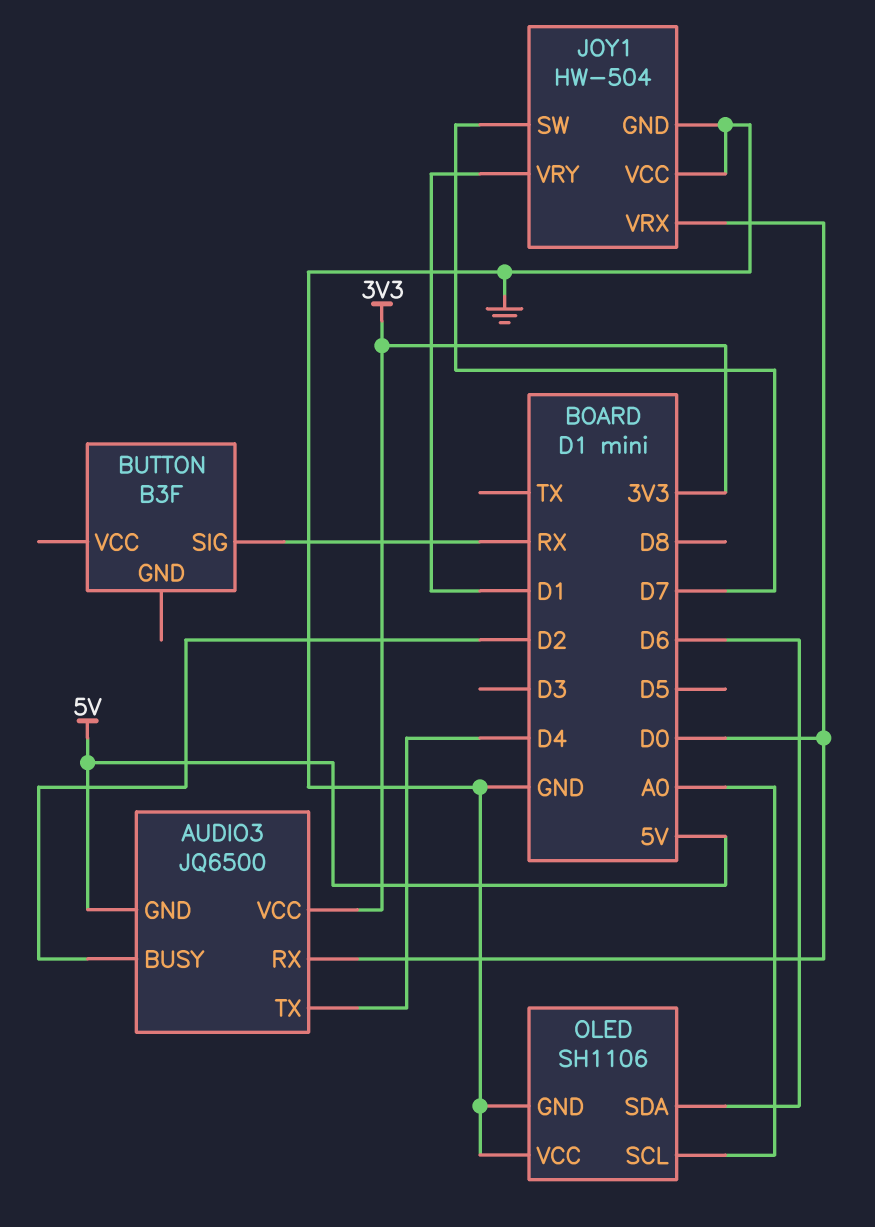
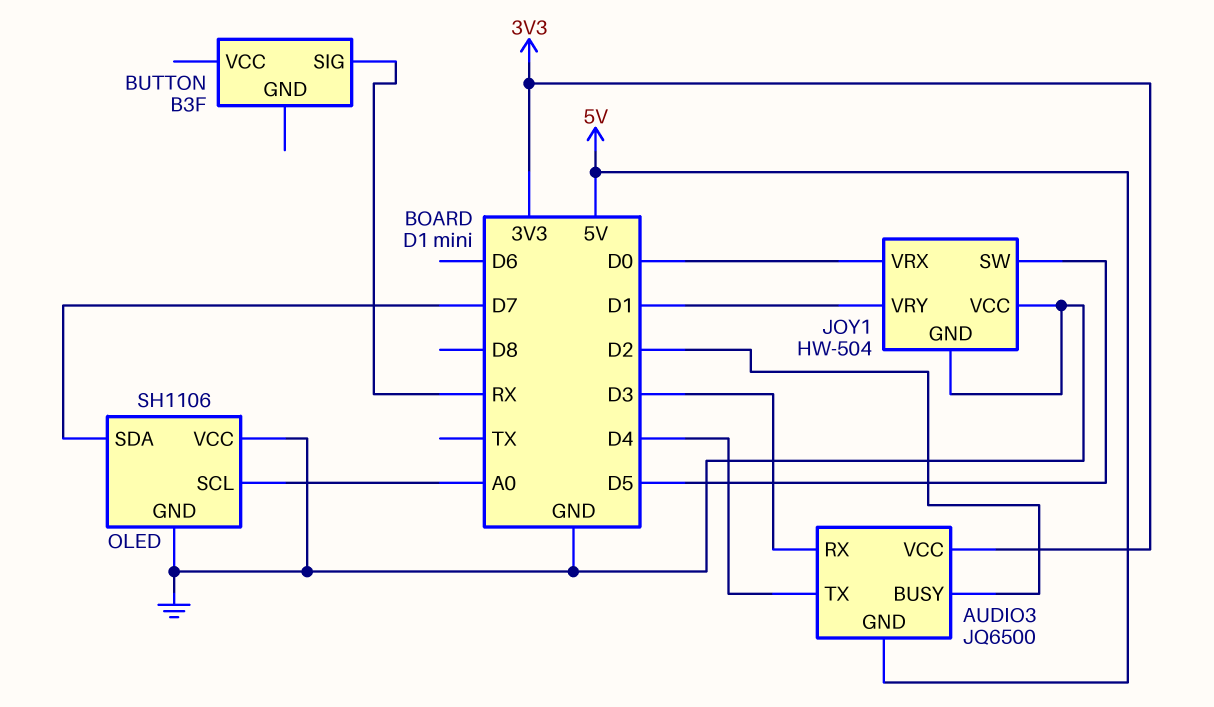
AUDIO3 pin RX: D0 -> D3
JOY1 pin SW: D7 -> D5
OLED pin SDA: D6 -> D7

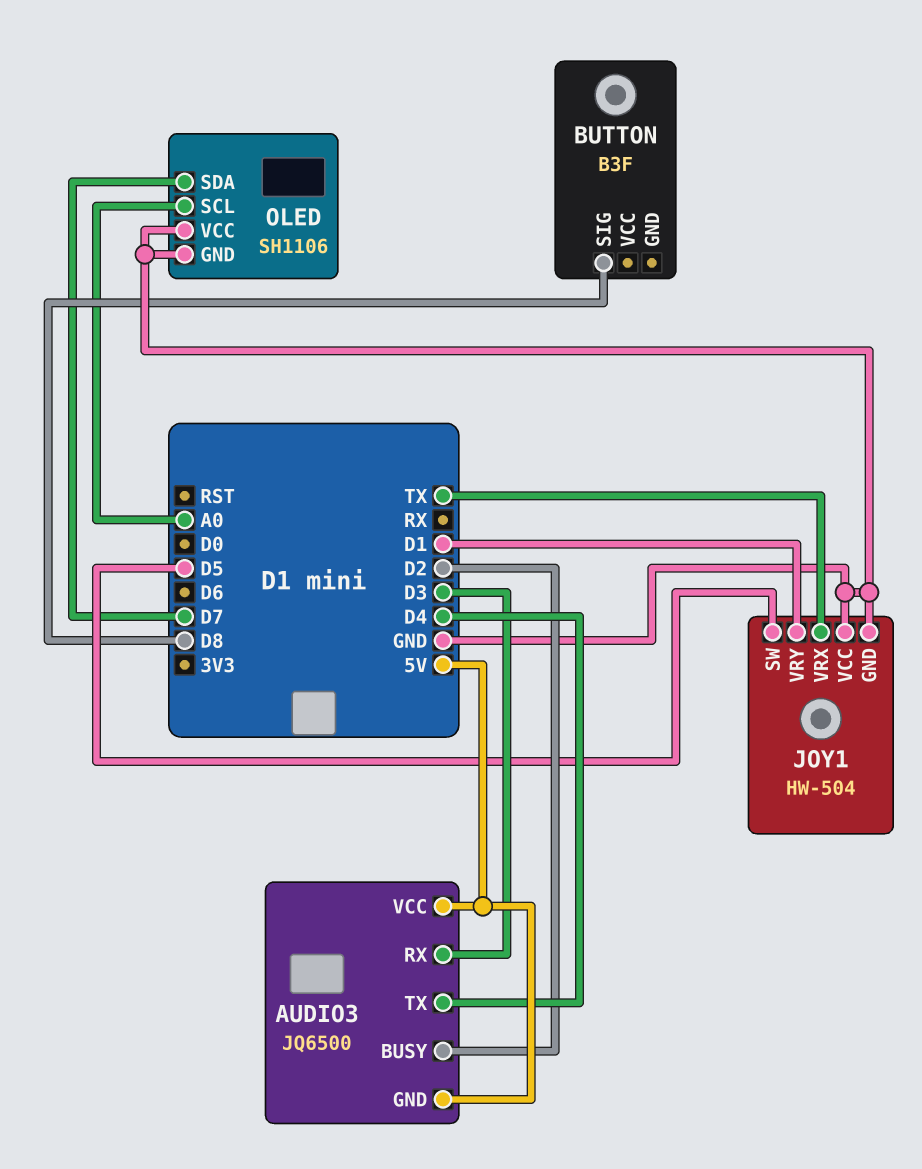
AUDIO3 pin VCC: 3V3 -> 5V
BUTTON pin SIG: RX -> D8
JOY1 pin VRX: D0 -> TX

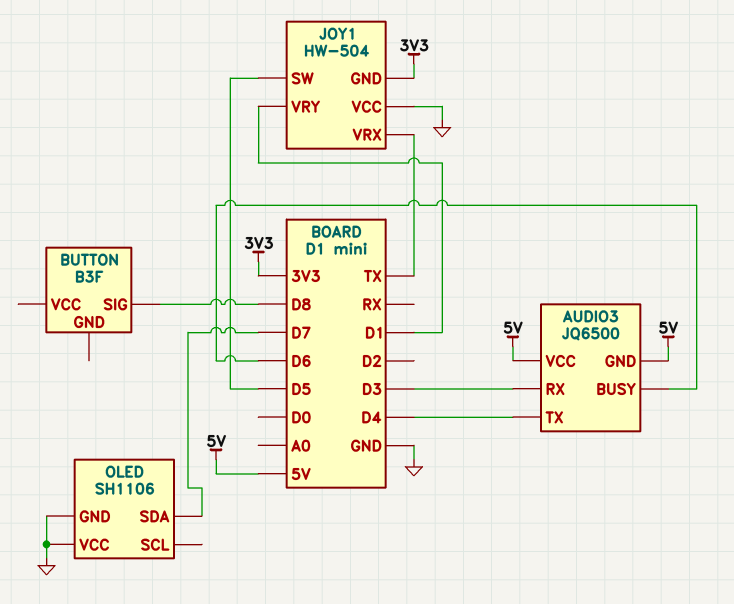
AUDIO3 pin BUSY: D2 -> D6
JOY1 pin GND: GND -> 3V3
OLED pin SCL: A0 -> none

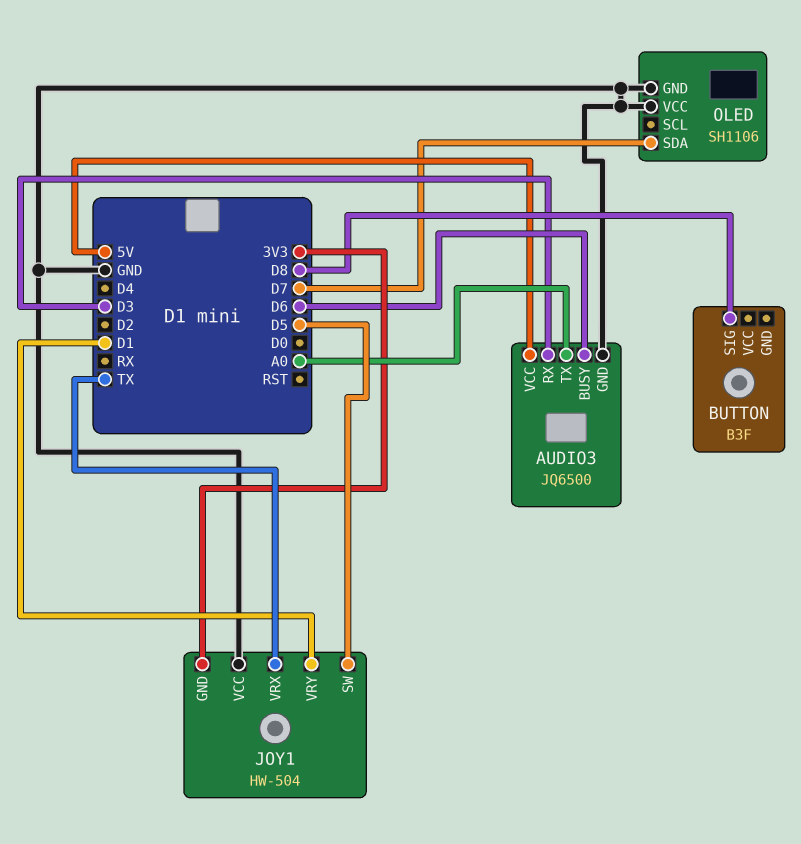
AUDIO3 pin GND: 5V -> GND
AUDIO3 pin TX: D4 -> A0

